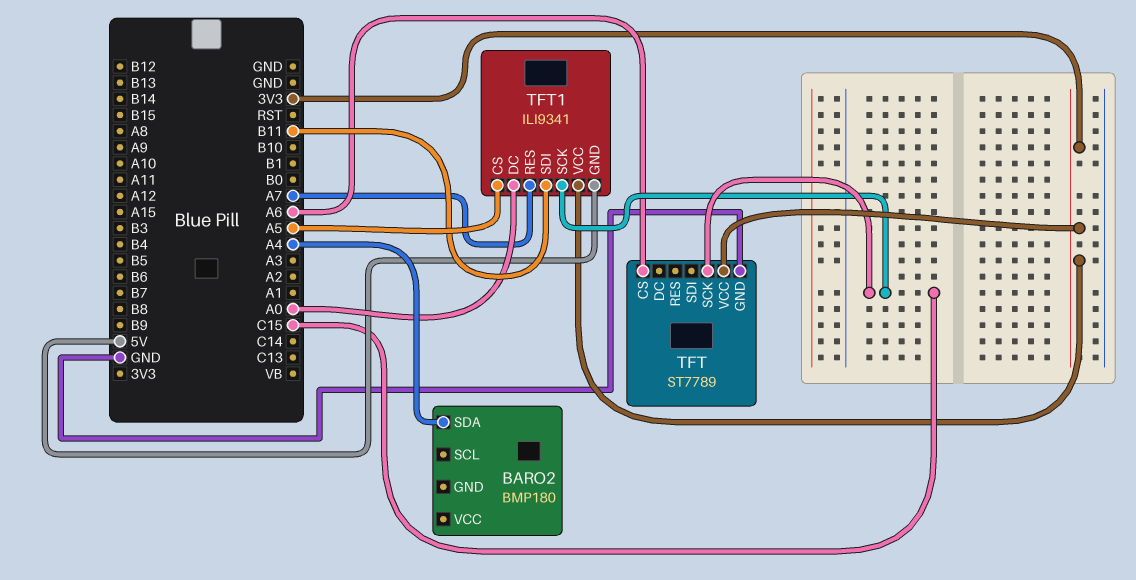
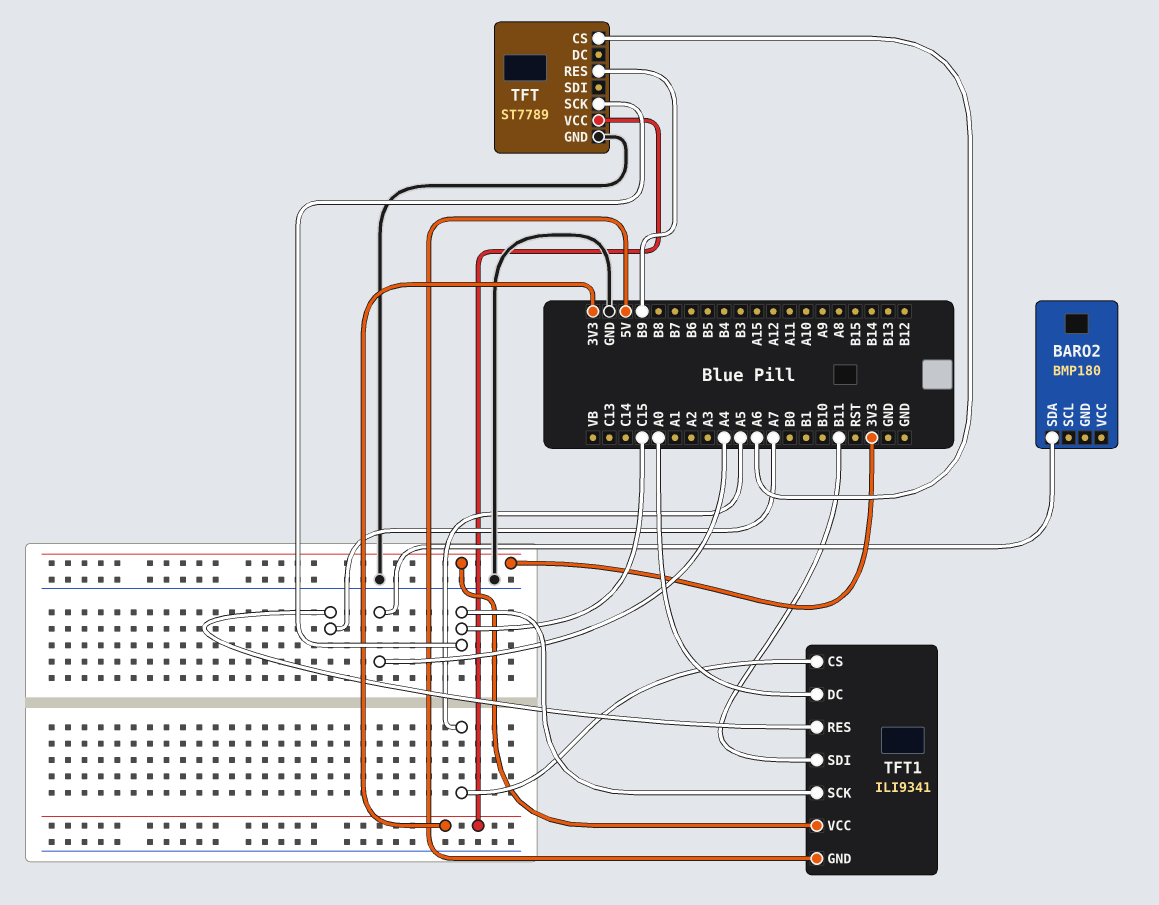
TFT pin RES: none -> B9

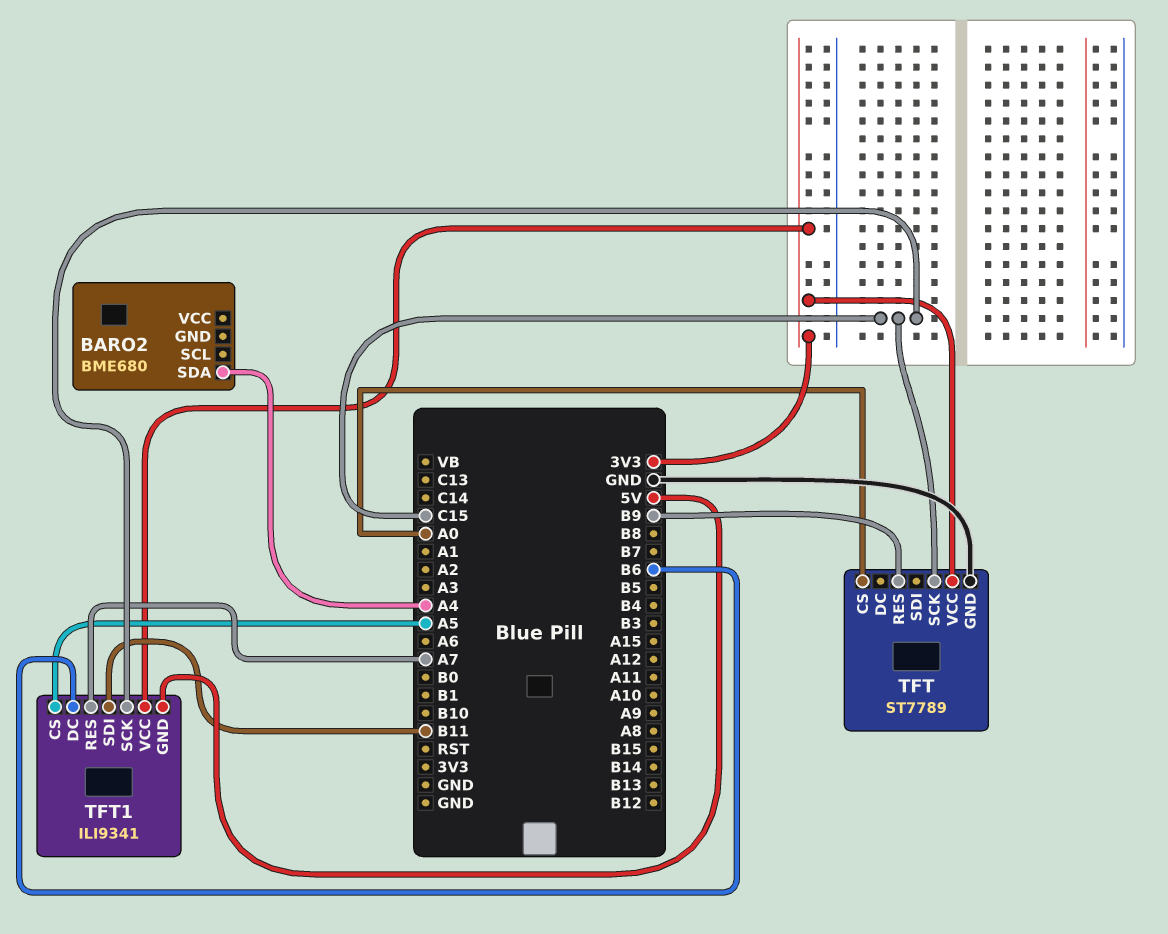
BARO2: BMP180 -> BME680
TFT pin CS: A6 -> A0
TFT1 pin DC: A0 -> B6

